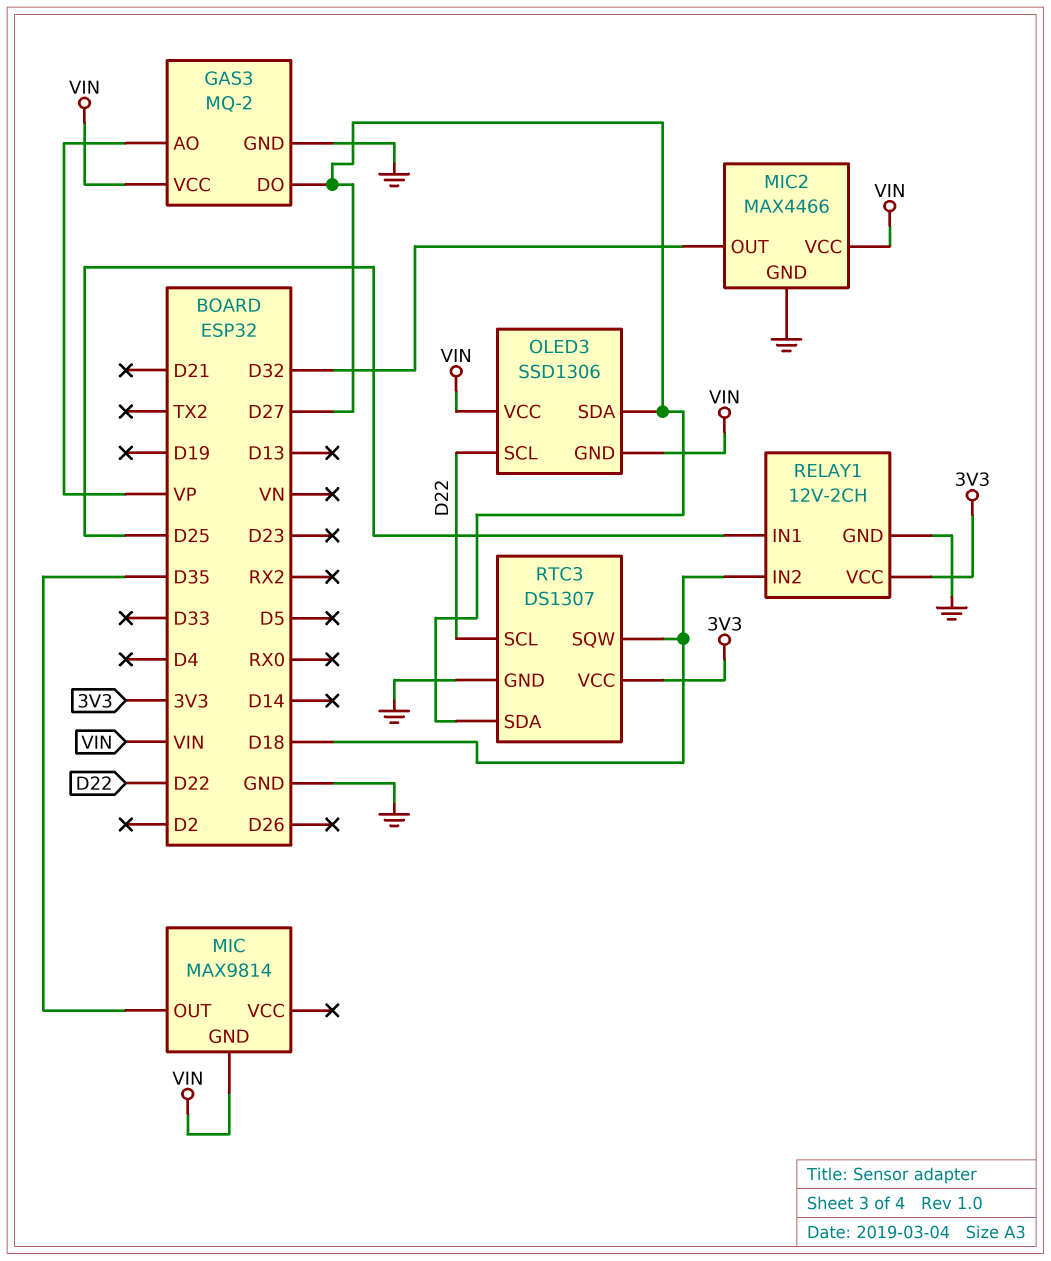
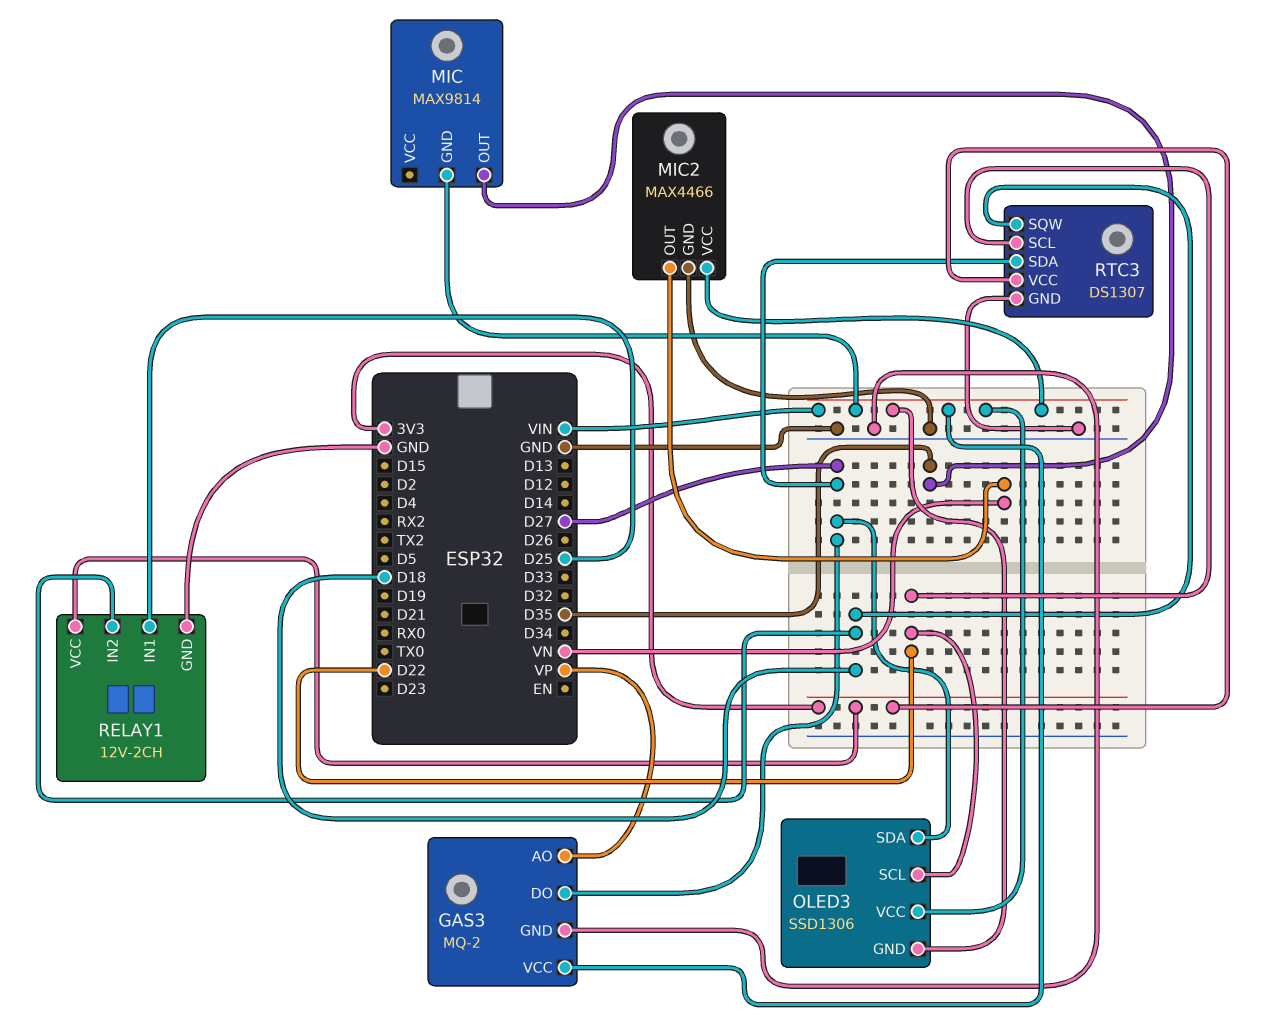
MIC2 pin OUT: D32 -> VN

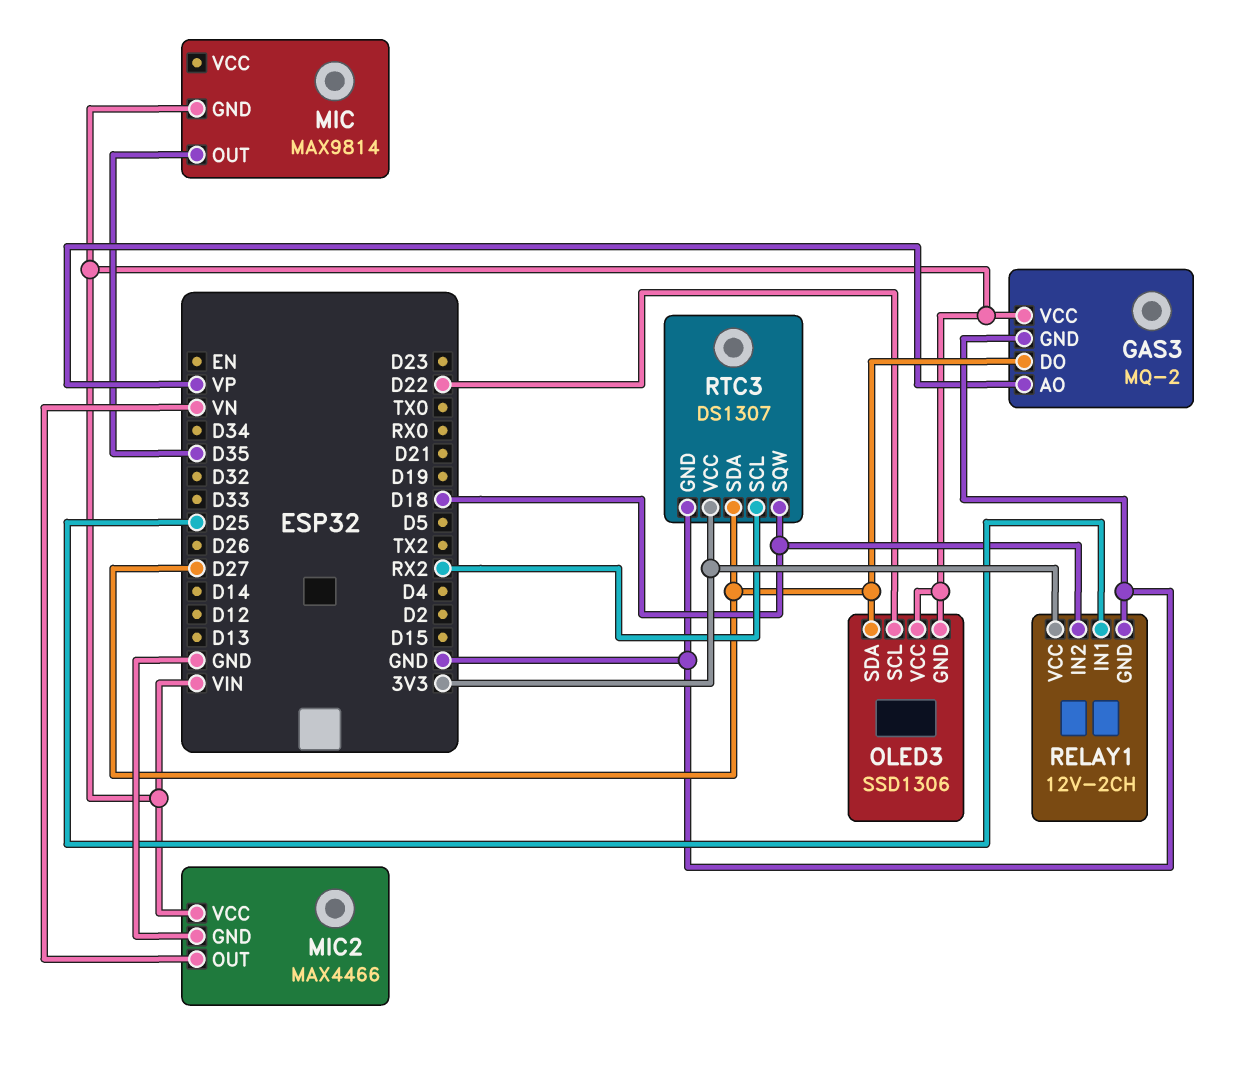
RTC3 pin SCL: D22 -> RX2

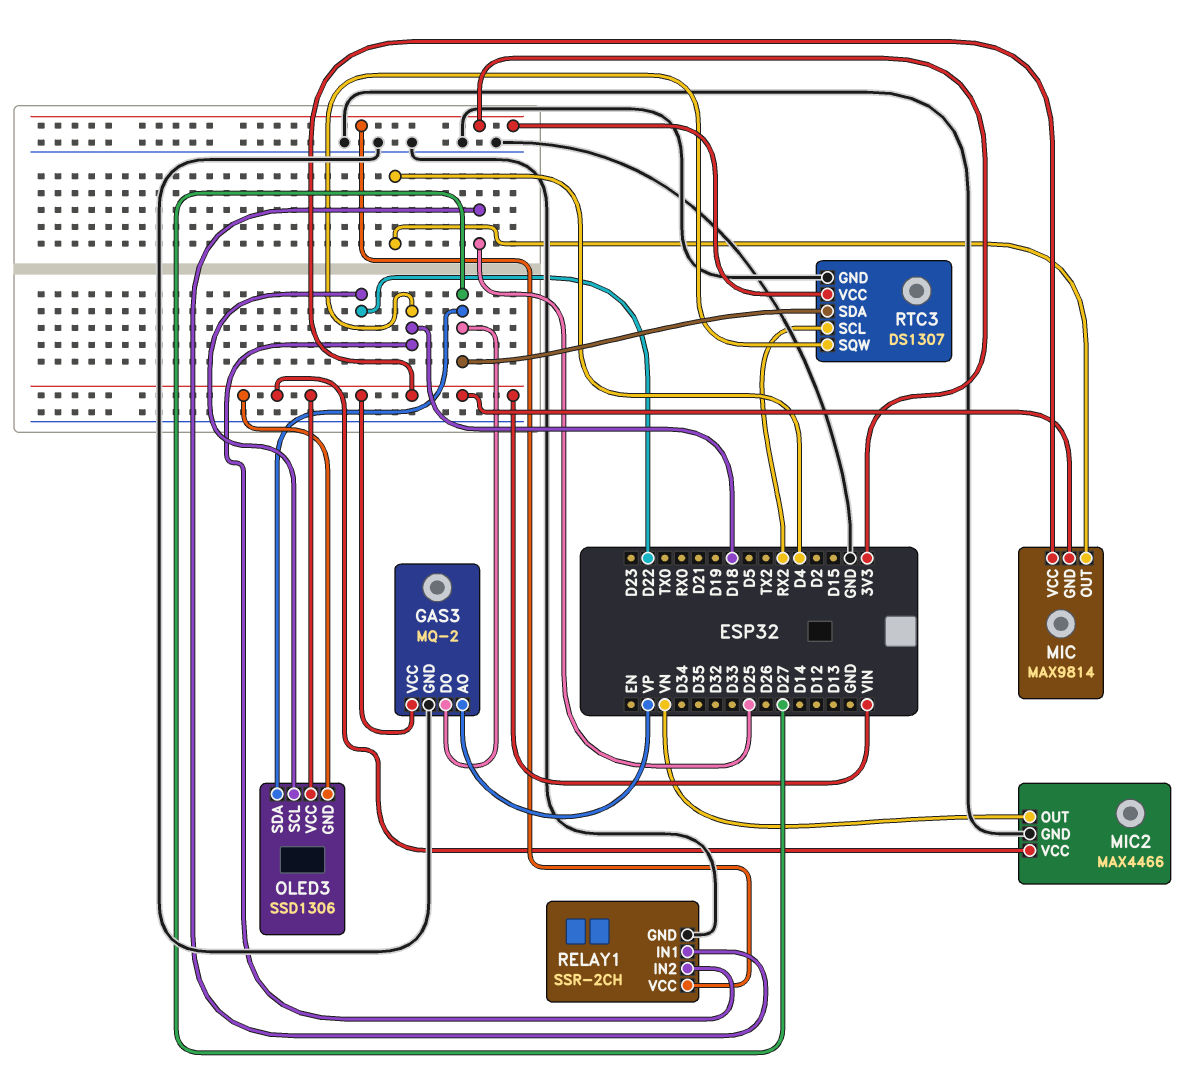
MIC pin OUT: D35 -> D4
MIC pin VCC: none -> VIN
RELAY1: 12V-2CH -> SSR-2CH

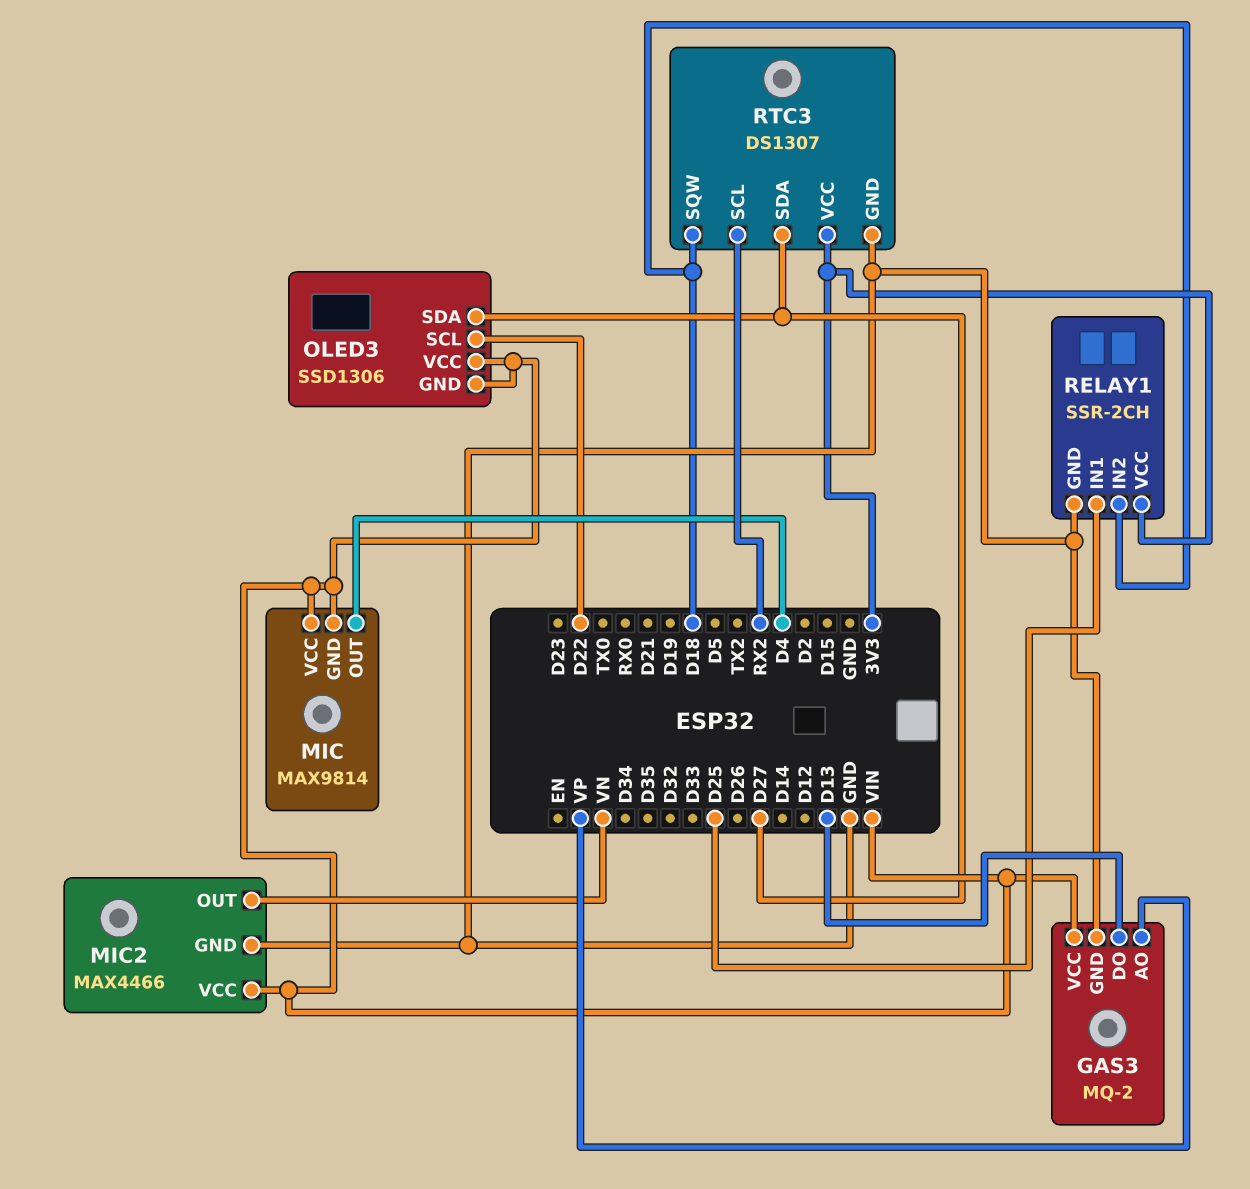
GAS3 pin DO: D27 -> D13

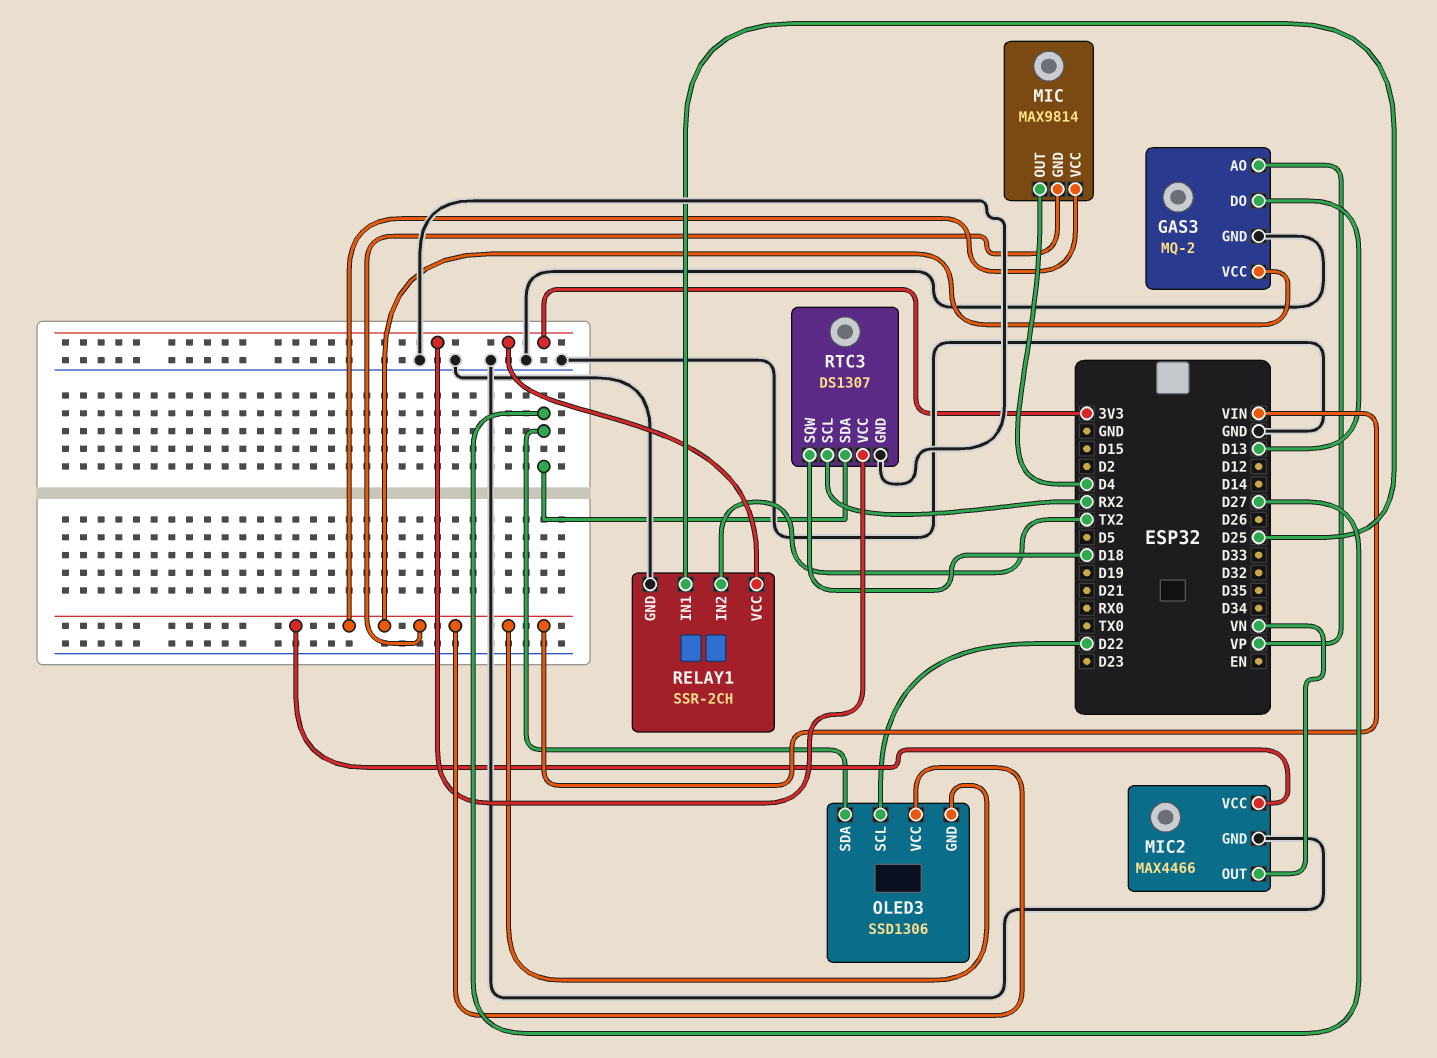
RELAY1 pin IN2: D18 -> TX2

